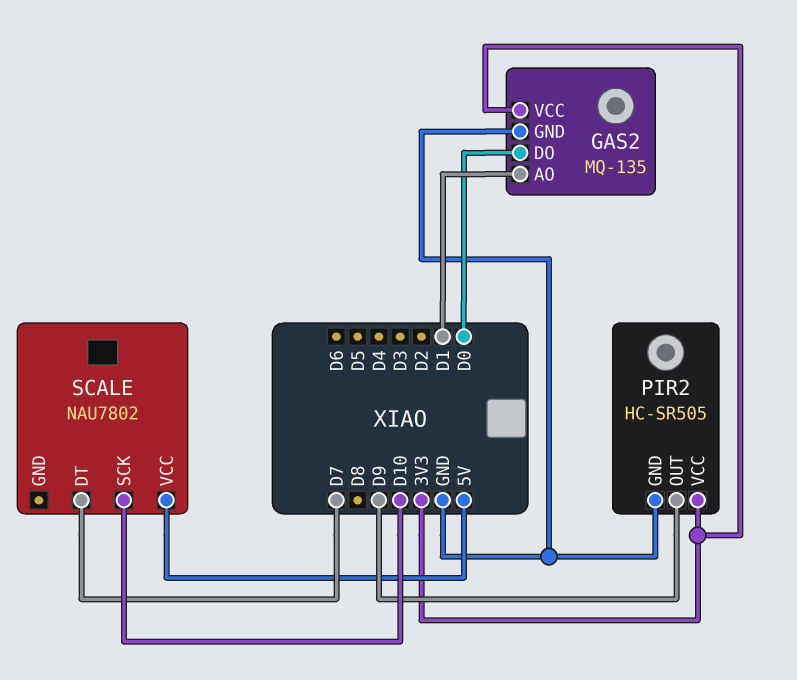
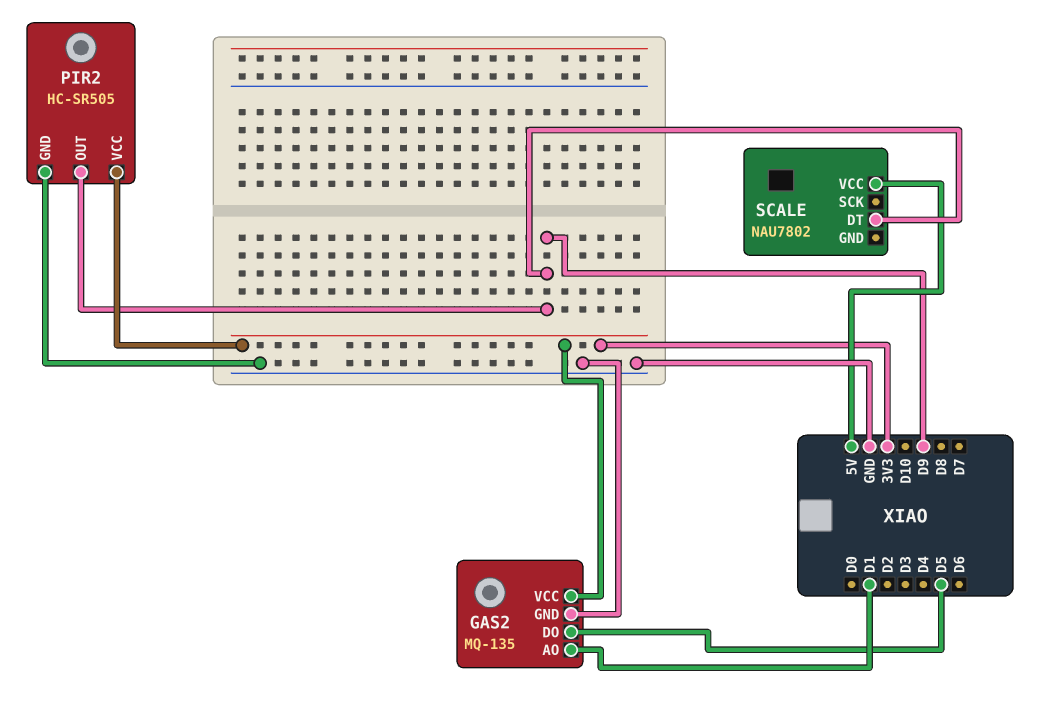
GAS2 pin DO: D0 -> D5
SCALE pin DT: D7 -> D9
SCALE pin SCK: D10 -> none

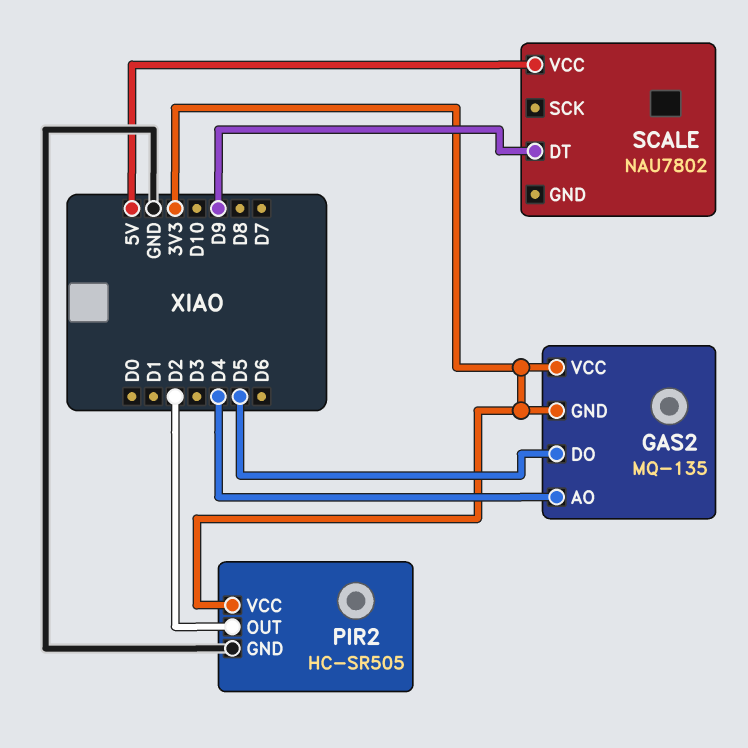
GAS2 pin AO: D1 -> D4
GAS2 pin GND: GND -> 3V3
PIR2 pin OUT: D9 -> D2

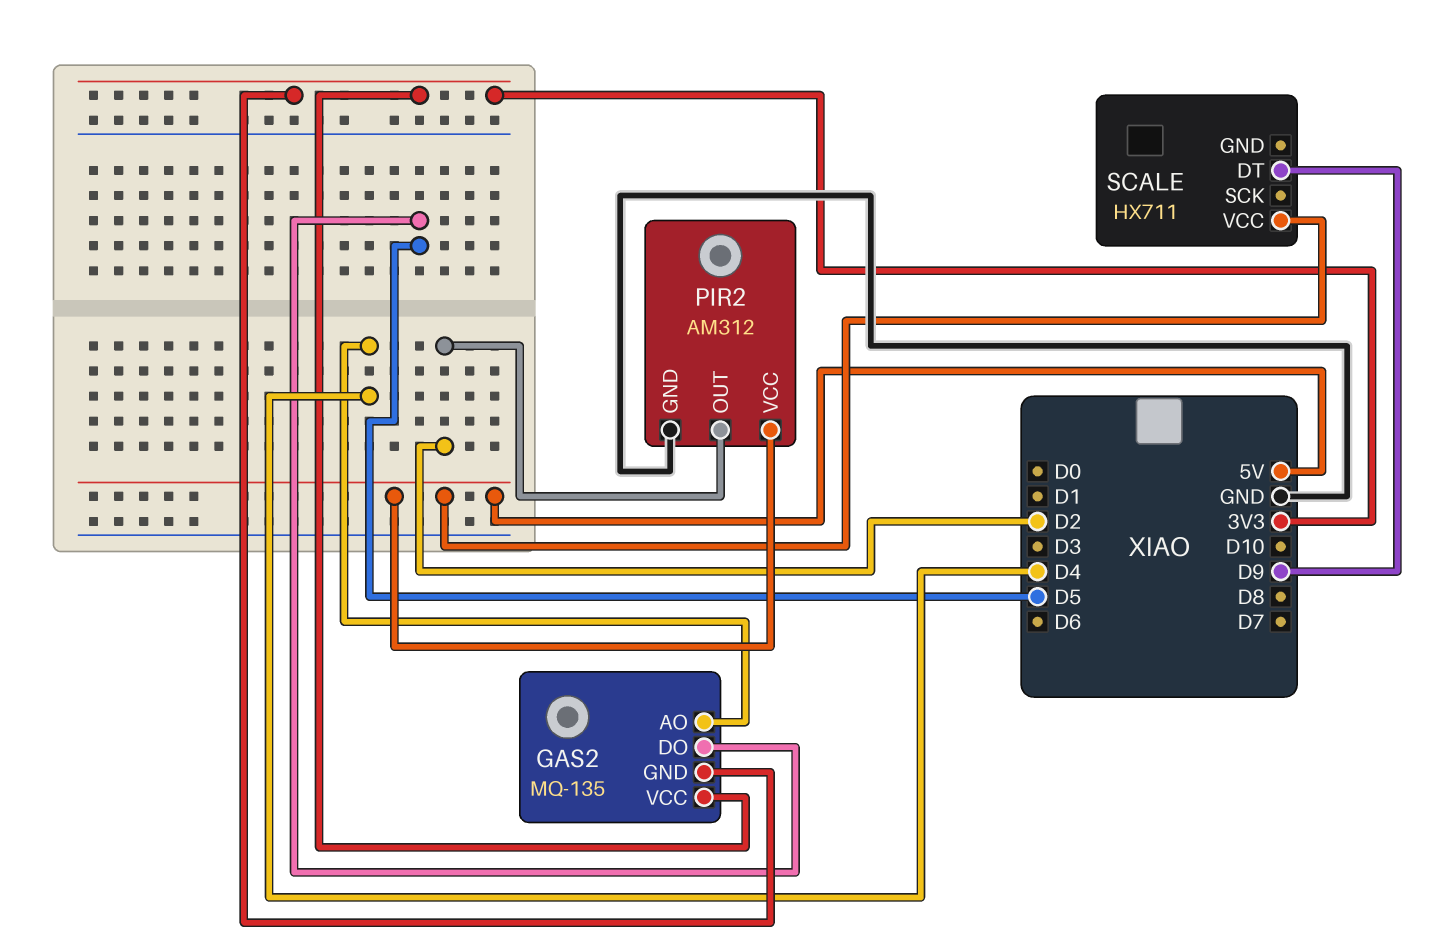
PIR2: HC-SR505 -> AM312
PIR2 pin VCC: 3V3 -> 5V
SCALE: NAU7802 -> HX711

